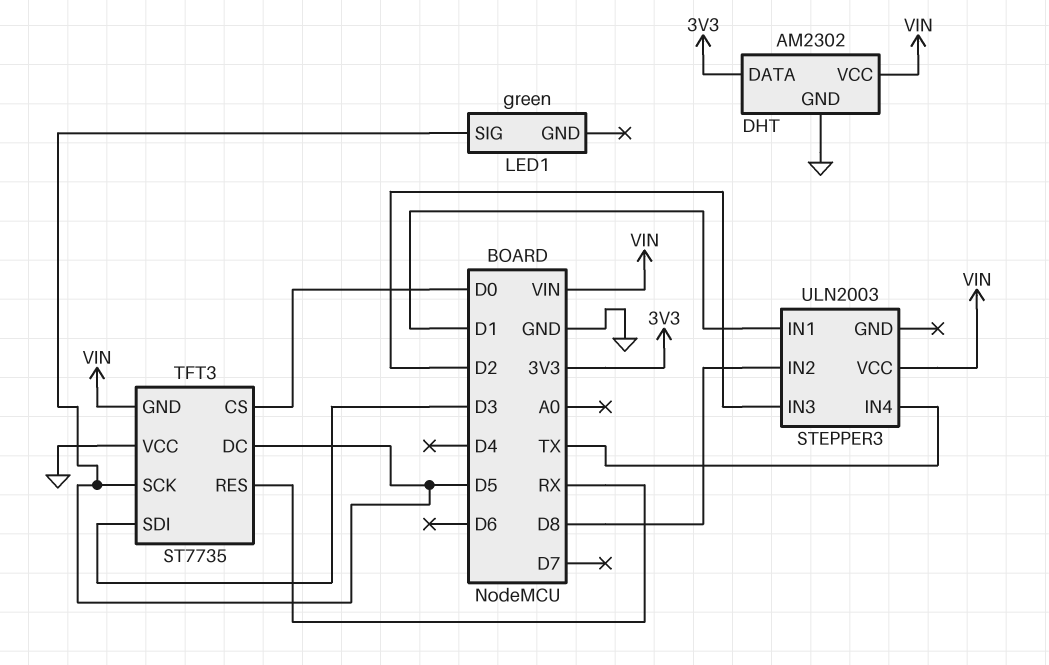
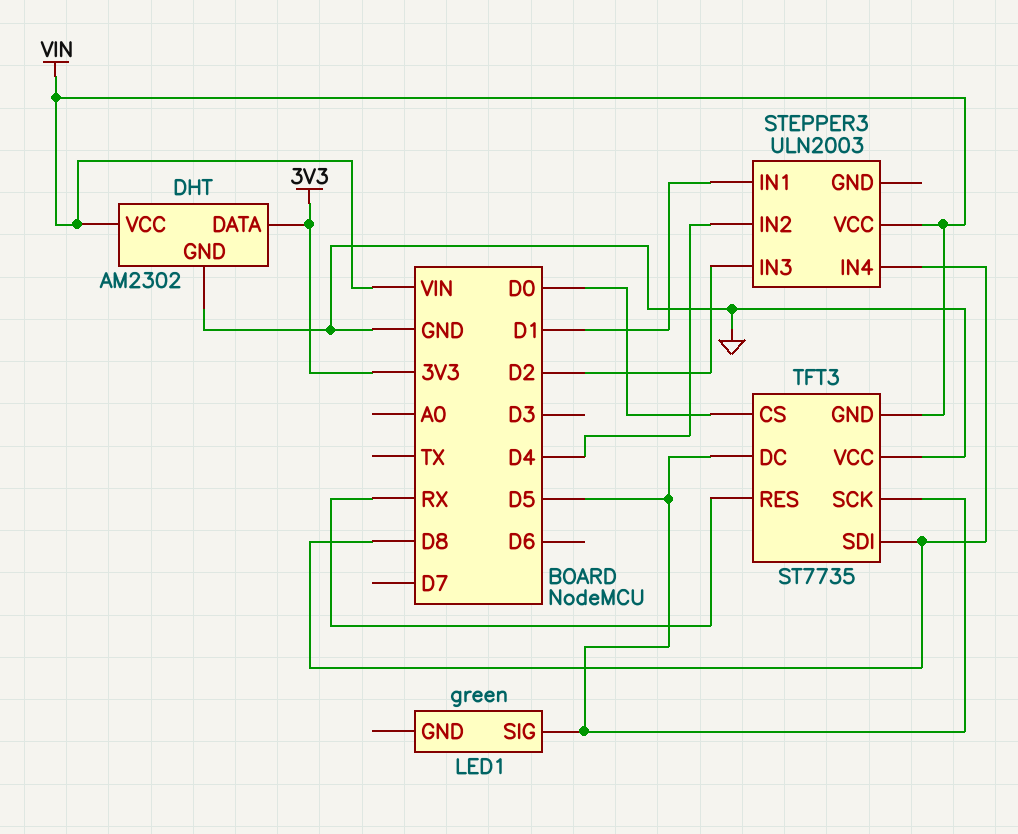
STEPPER3 pin IN2: D8 -> D4
STEPPER3 pin IN4: TX -> D8
TFT3 pin SDI: D3 -> D8

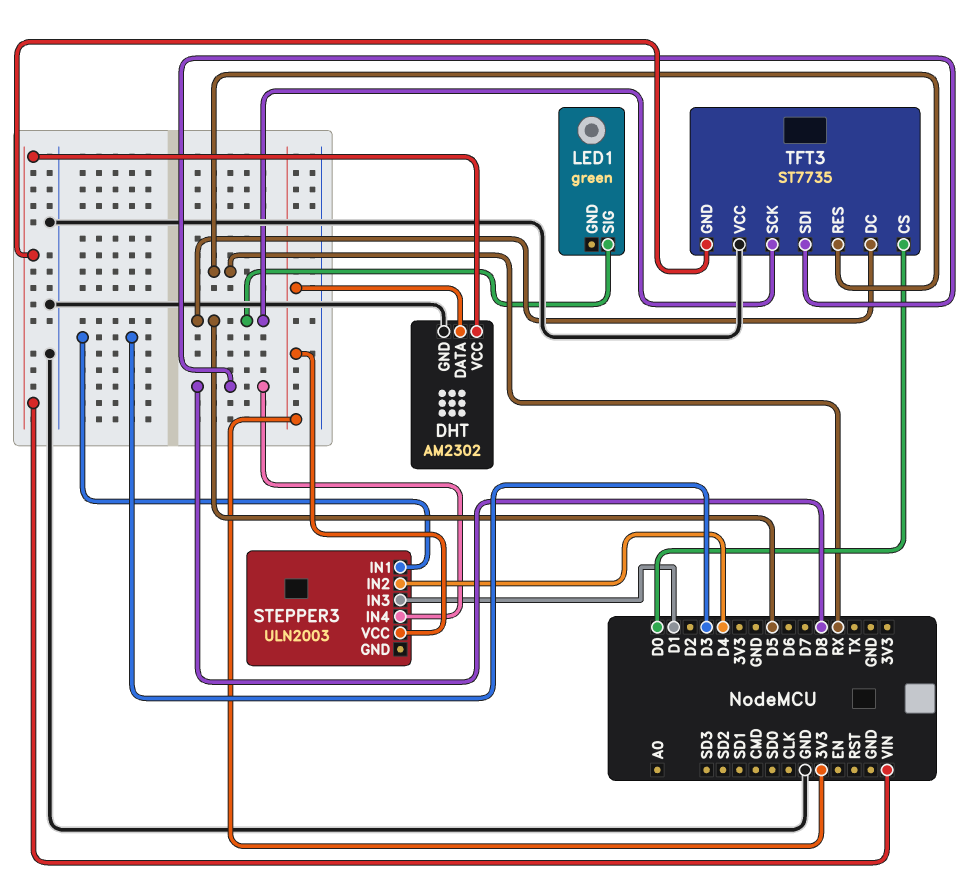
STEPPER3 pin IN1: D1 -> D3
STEPPER3 pin IN3: D2 -> D1
STEPPER3 pin VCC: VIN -> 3V3

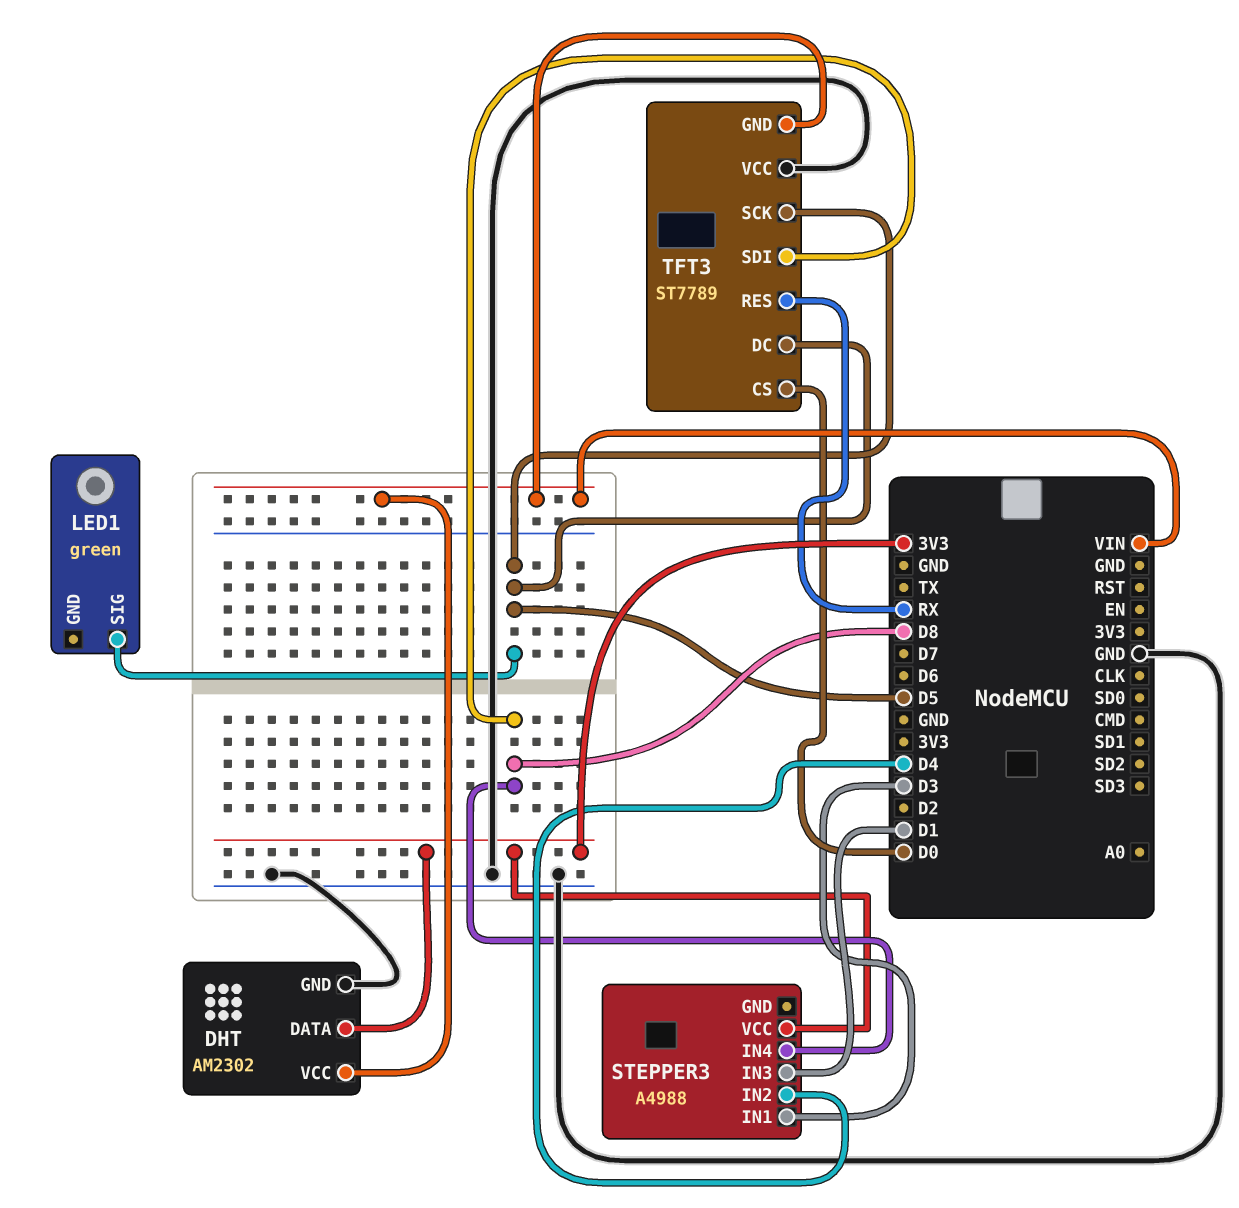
STEPPER3: ULN2003 -> A4988
TFT3: ST7735 -> ST7789

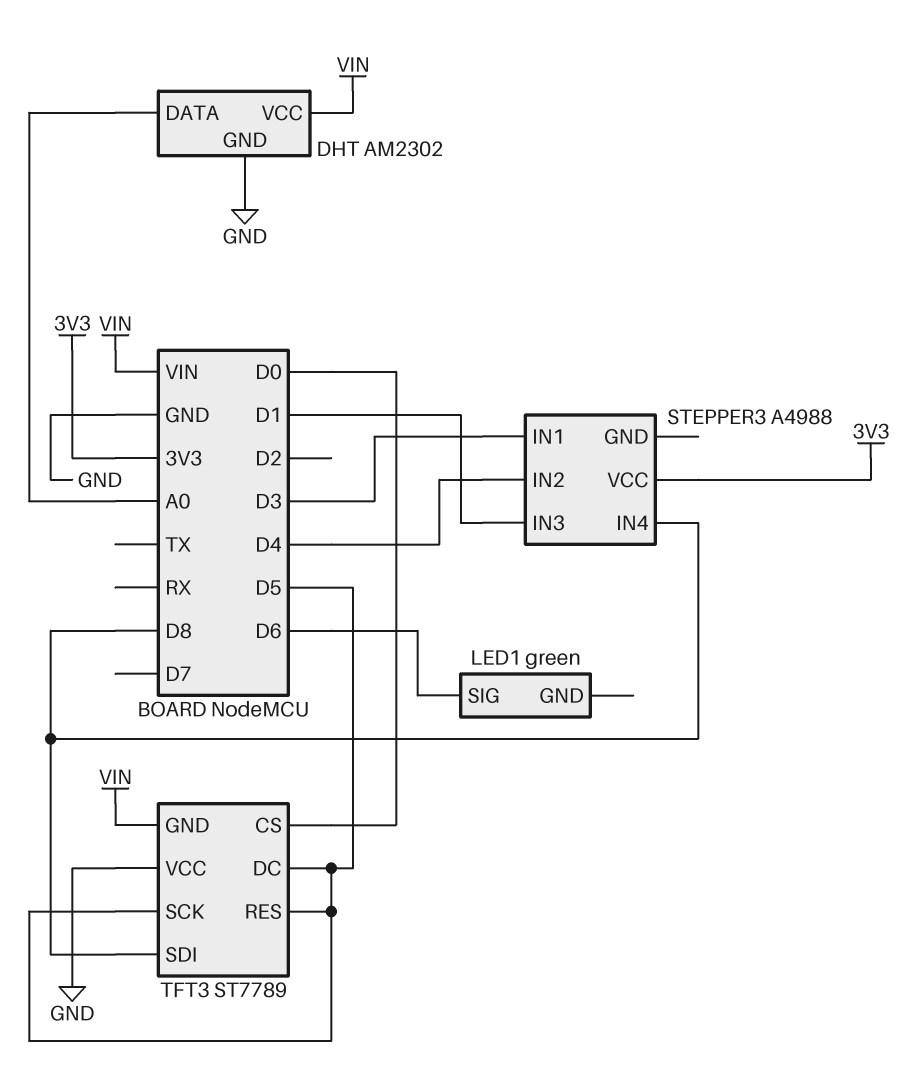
DHT pin DATA: 3V3 -> A0
LED1 pin SIG: D5 -> D6
TFT3 pin RES: RX -> D5

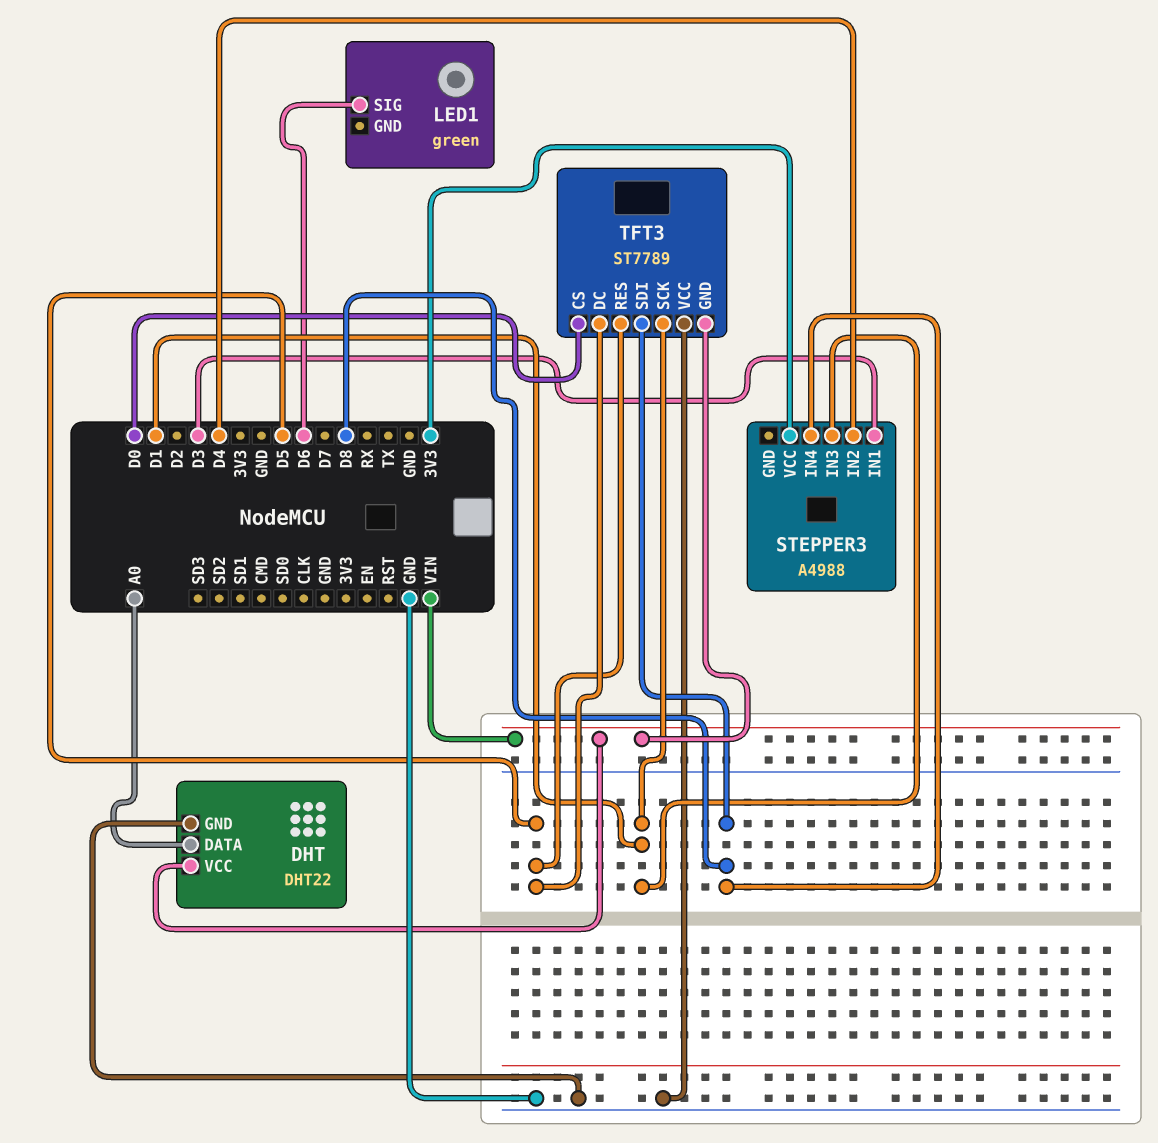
DHT: AM2302 -> DHT22
TFT3 pin SCK: D5 -> D1

